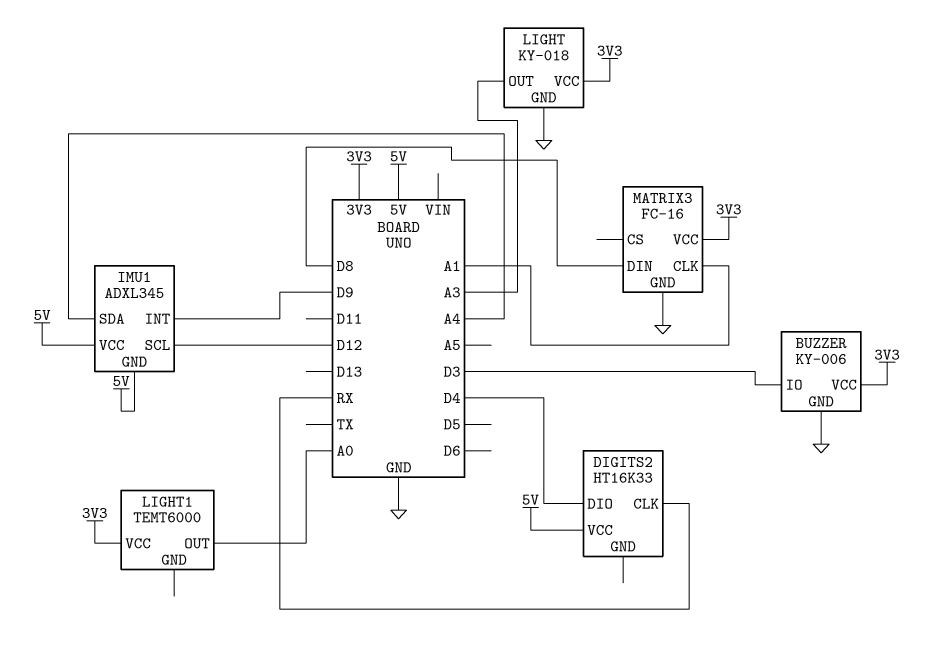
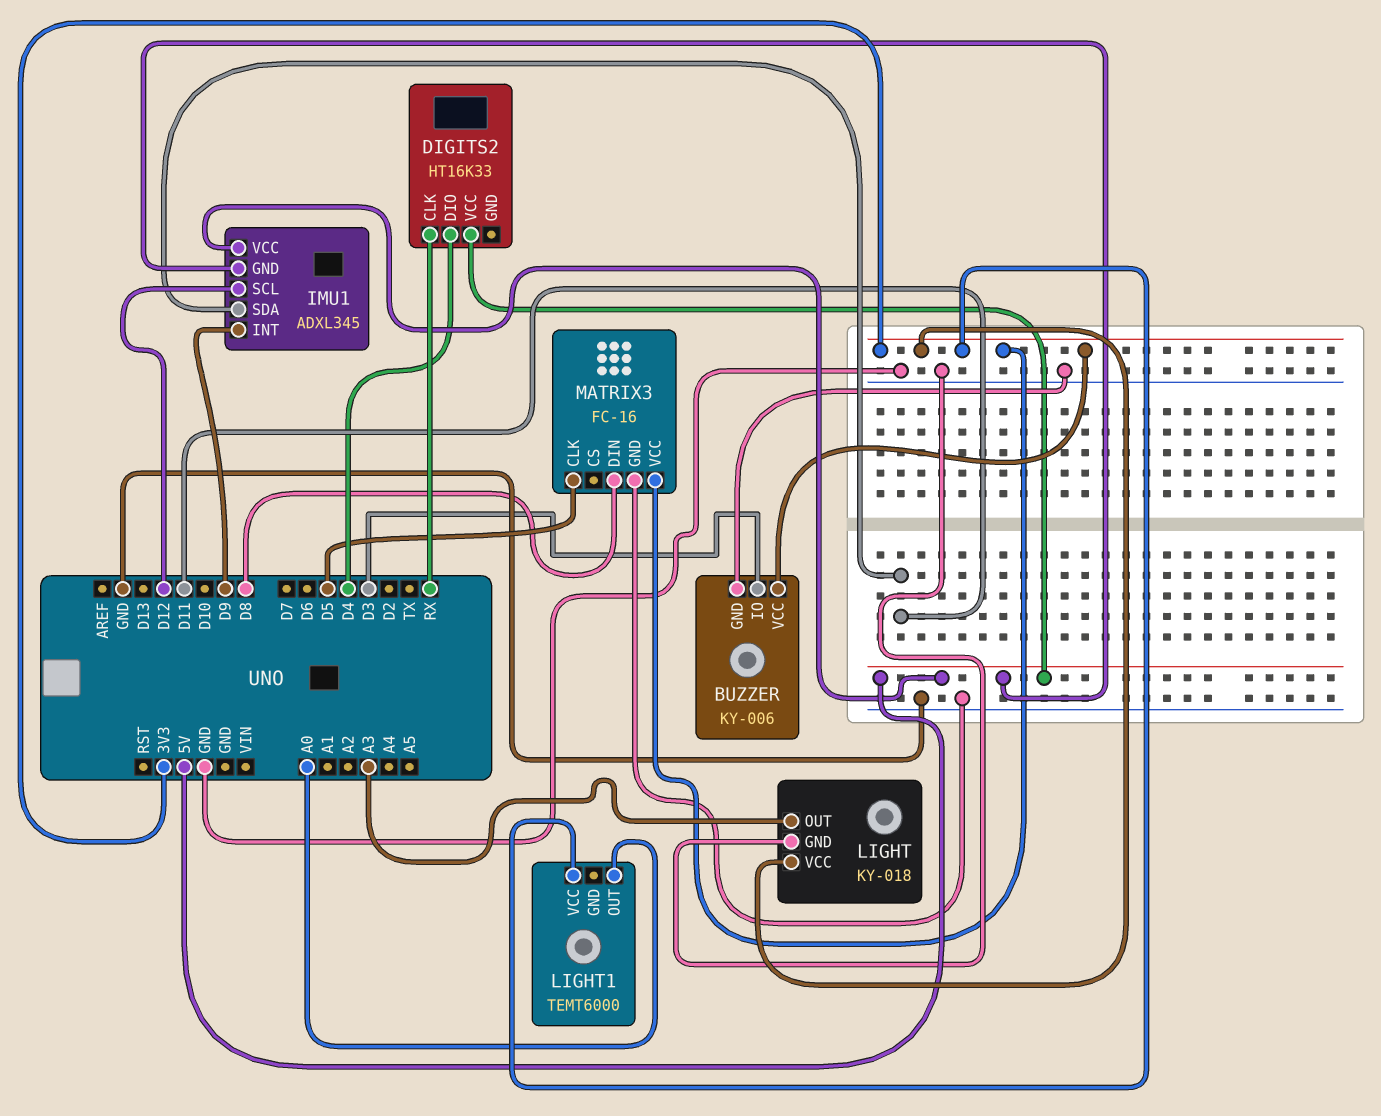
IMU1 pin SDA: A4 -> D11
MATRIX3 pin CLK: A1 -> D5

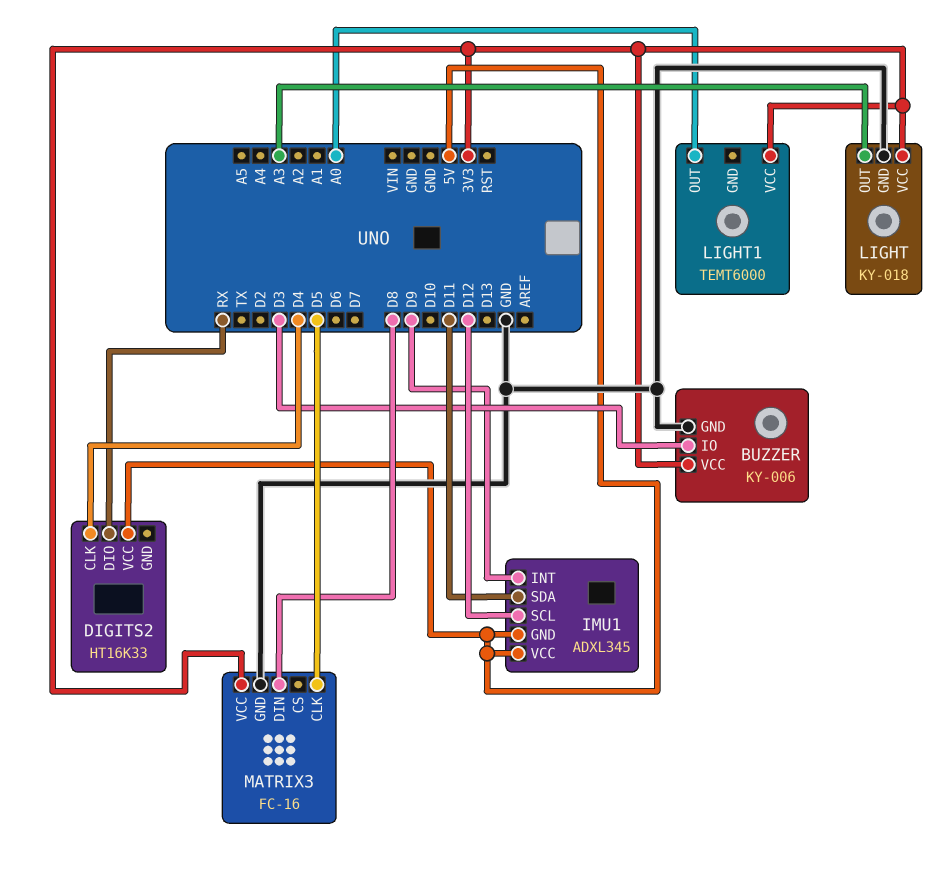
DIGITS2 pin CLK: RX -> D4
DIGITS2 pin DIO: D4 -> RX

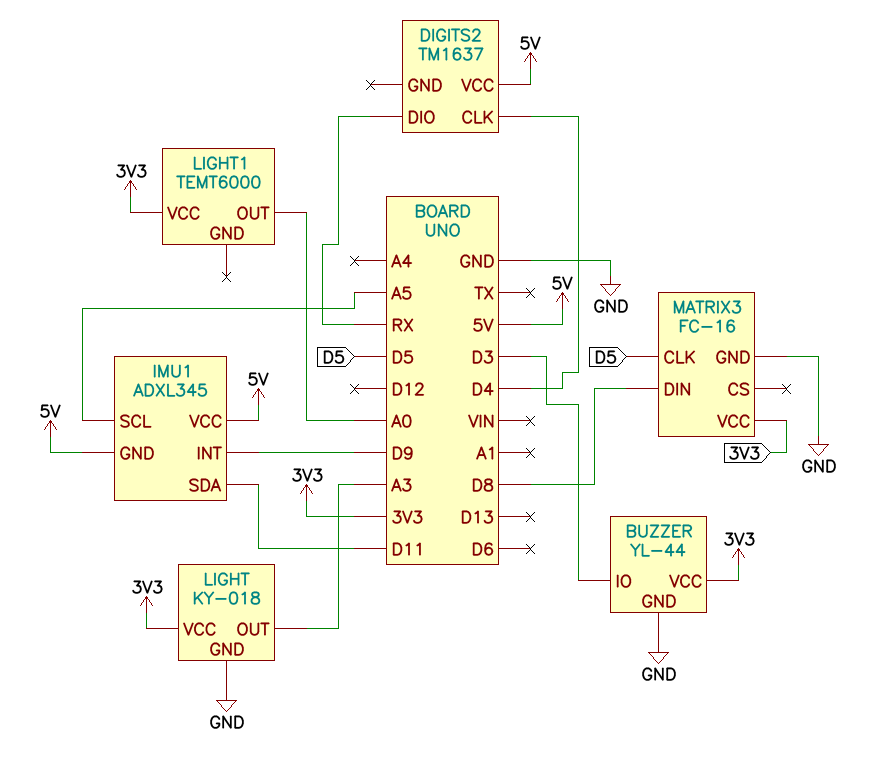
BUZZER: KY-006 -> YL-44
DIGITS2: HT16K33 -> TM1637
IMU1 pin SCL: D12 -> A5

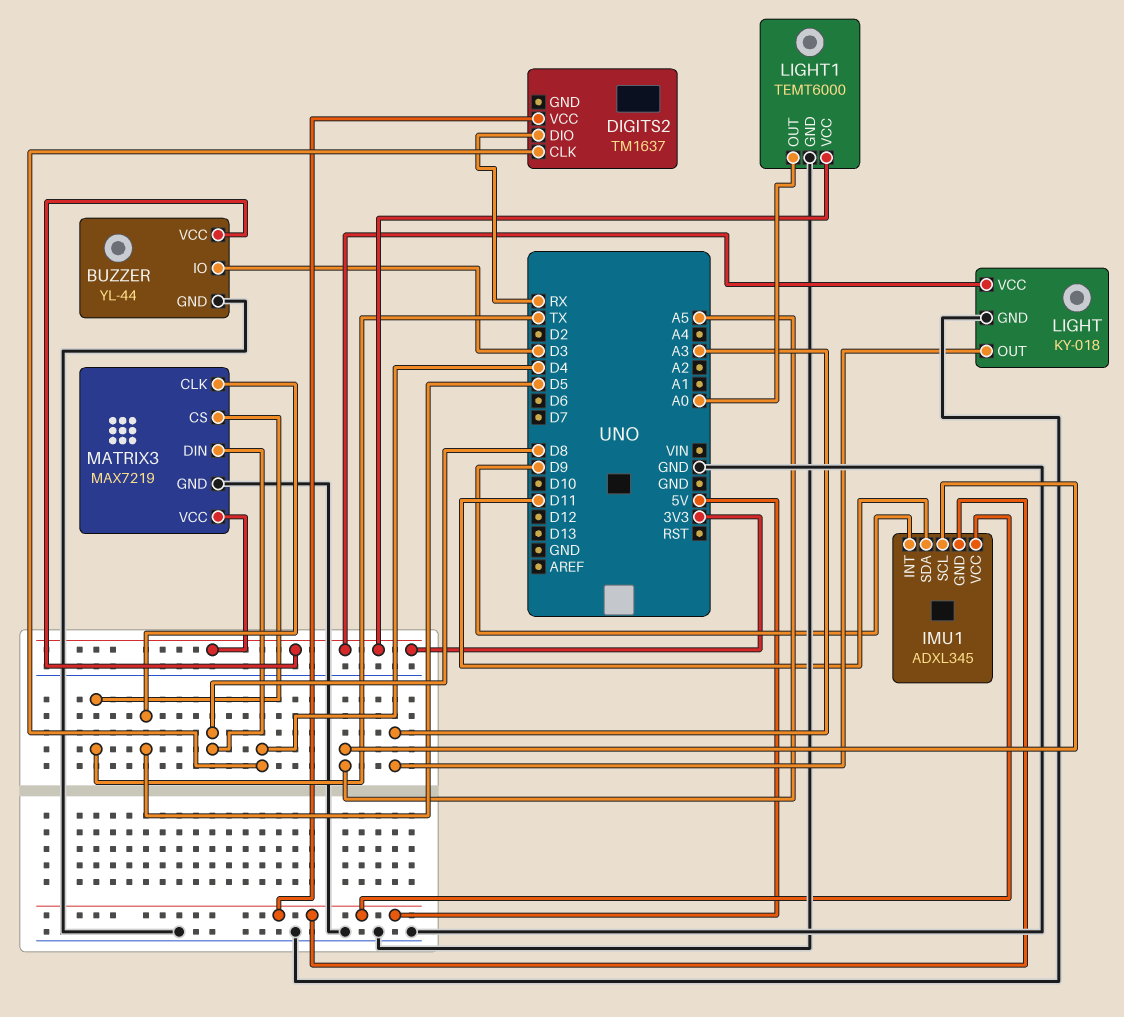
LIGHT1 pin GND: none -> GND
MATRIX3: FC-16 -> MAX7219
MATRIX3 pin CS: none -> TX

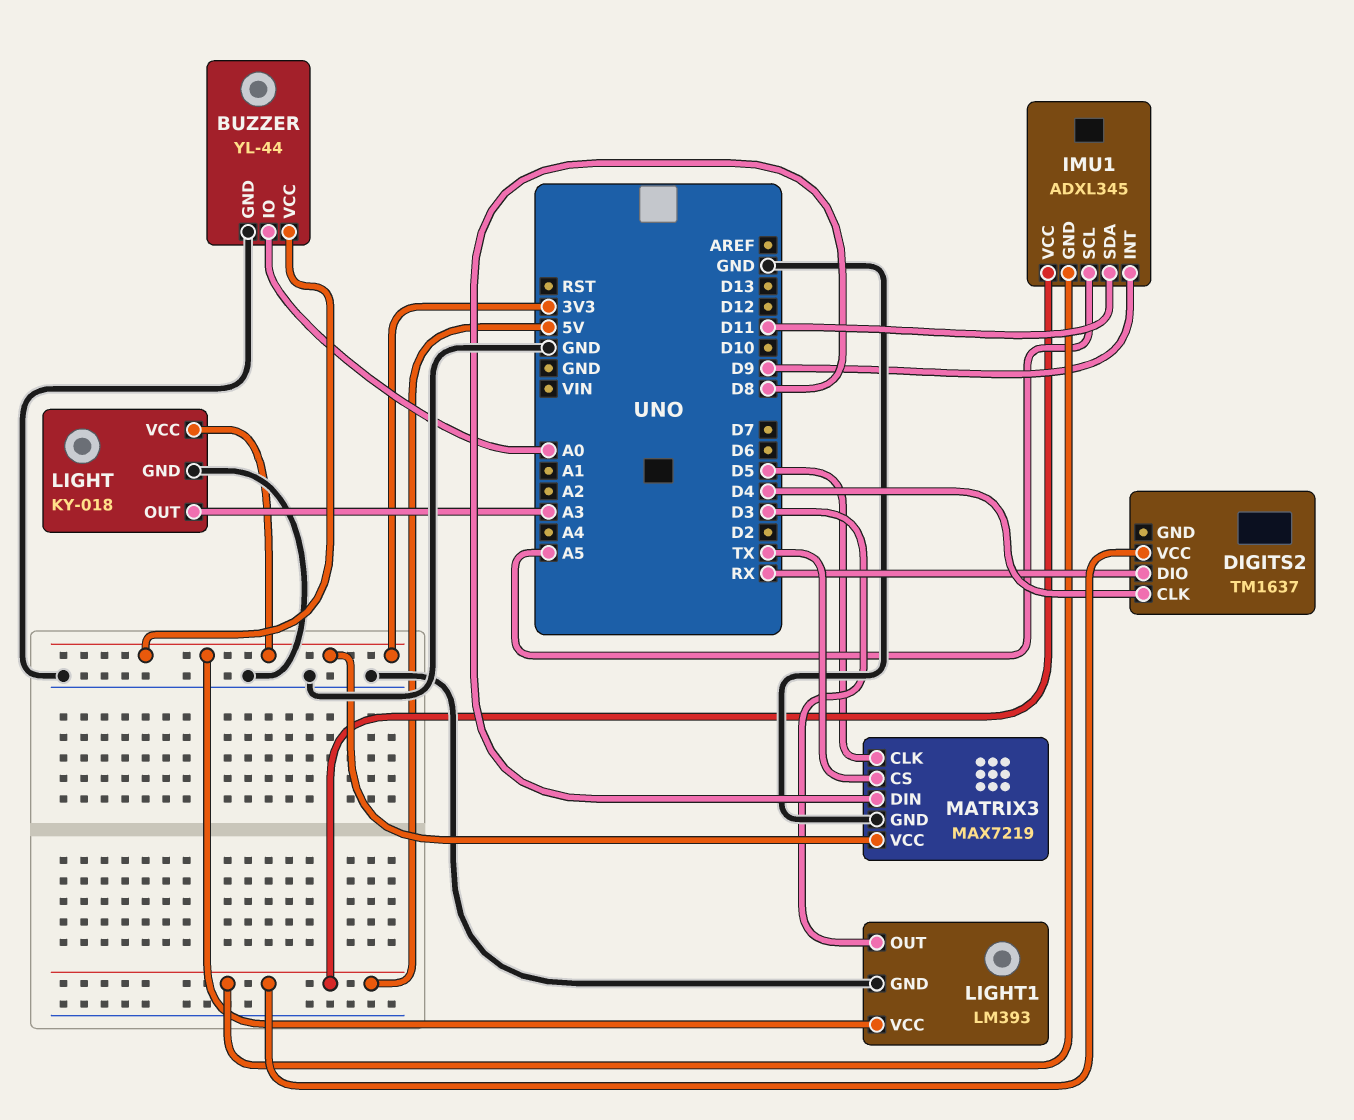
BUZZER pin IO: D3 -> A0
LIGHT1: TEMT6000 -> LM393
LIGHT1 pin OUT: A0 -> D3

